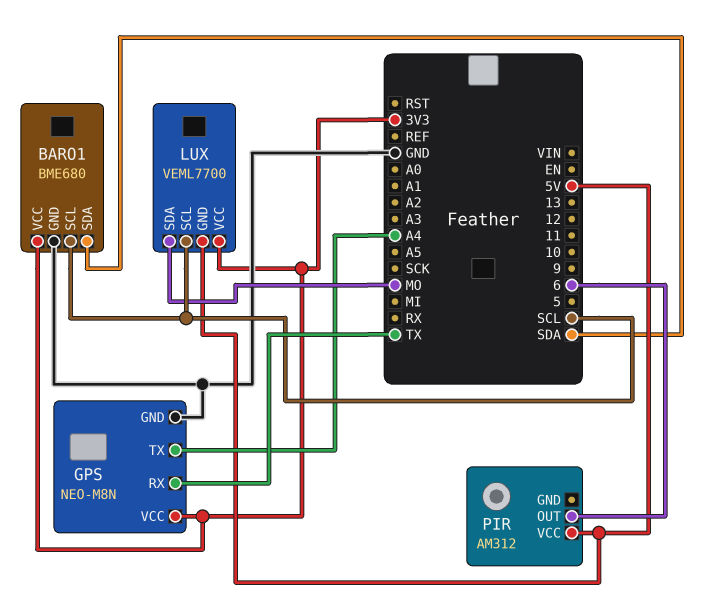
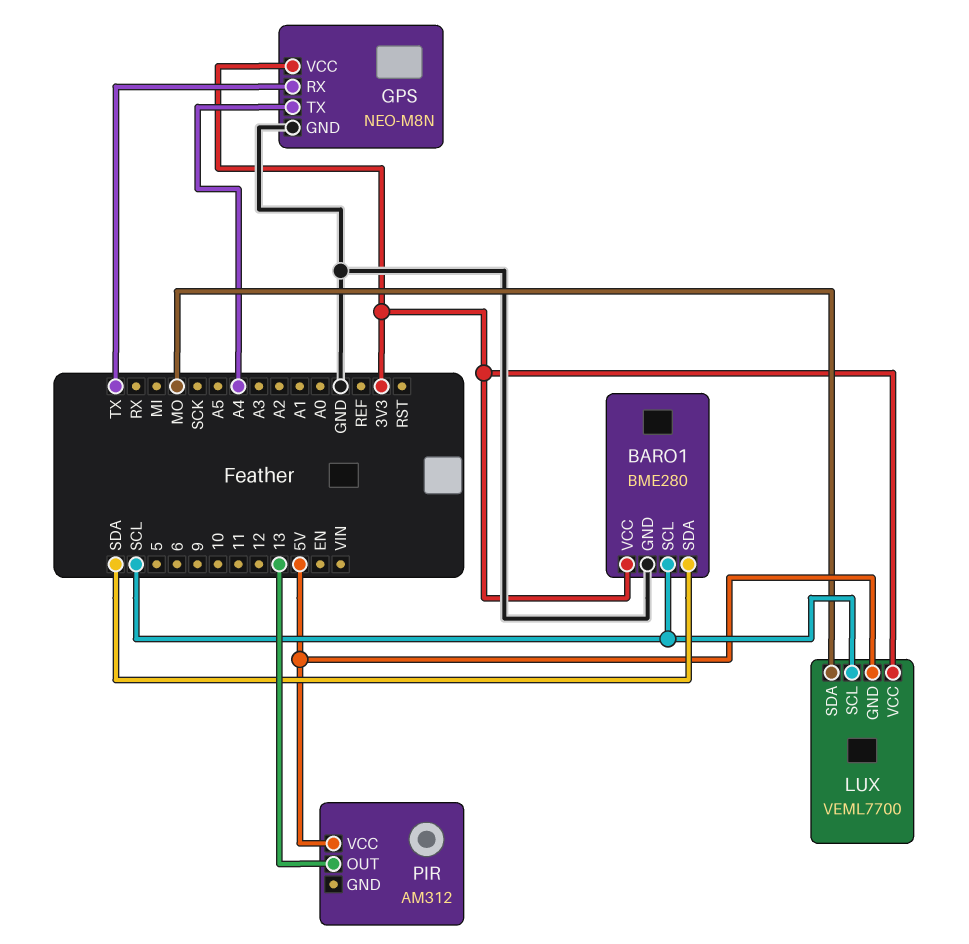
BARO1: BME680 -> BME280
PIR pin OUT: 6 -> 13

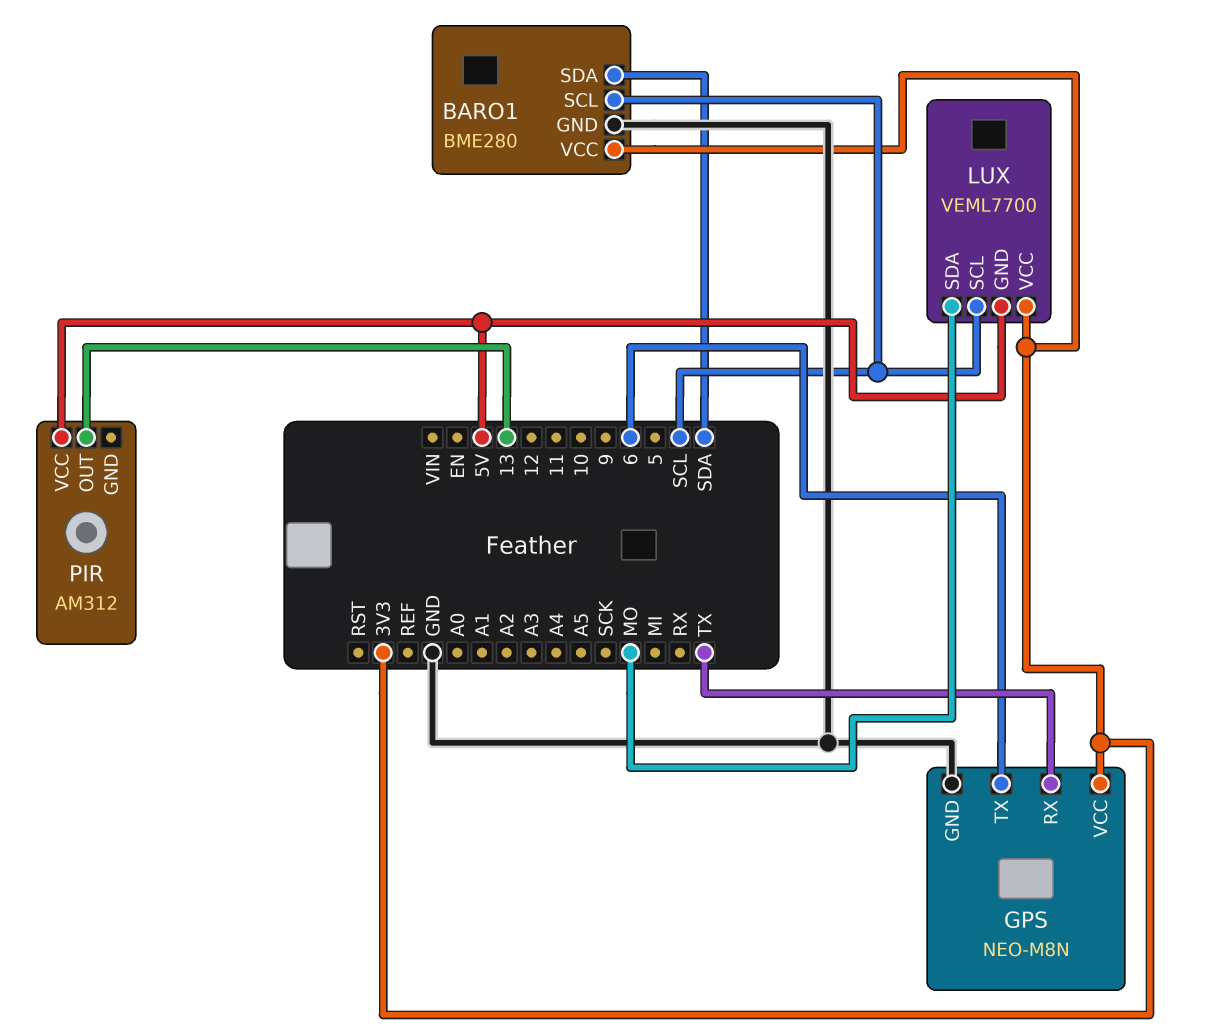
GPS pin TX: A4 -> 6

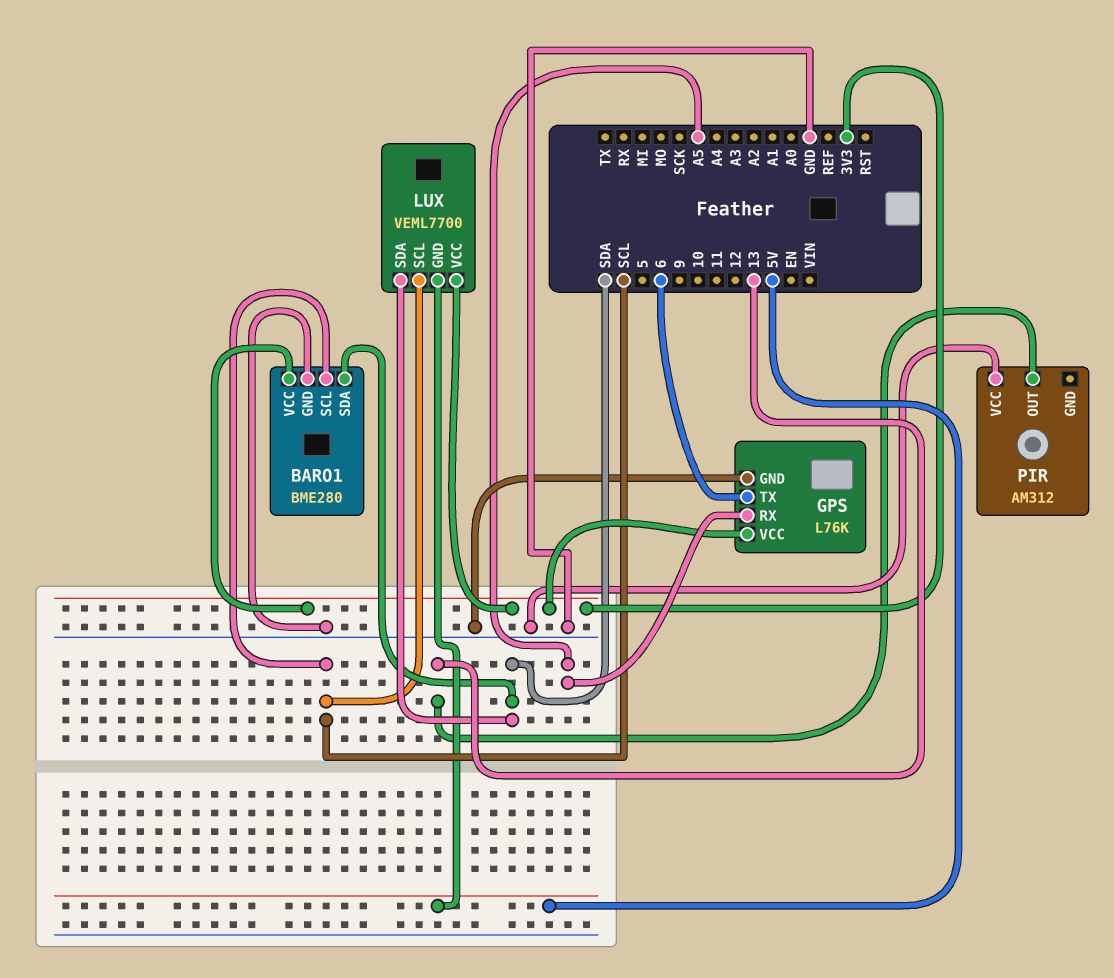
GPS: NEO-M8N -> L76K
GPS pin RX: TX -> A5
LUX pin SDA: MO -> SDA
PIR pin VCC: 5V -> GND

